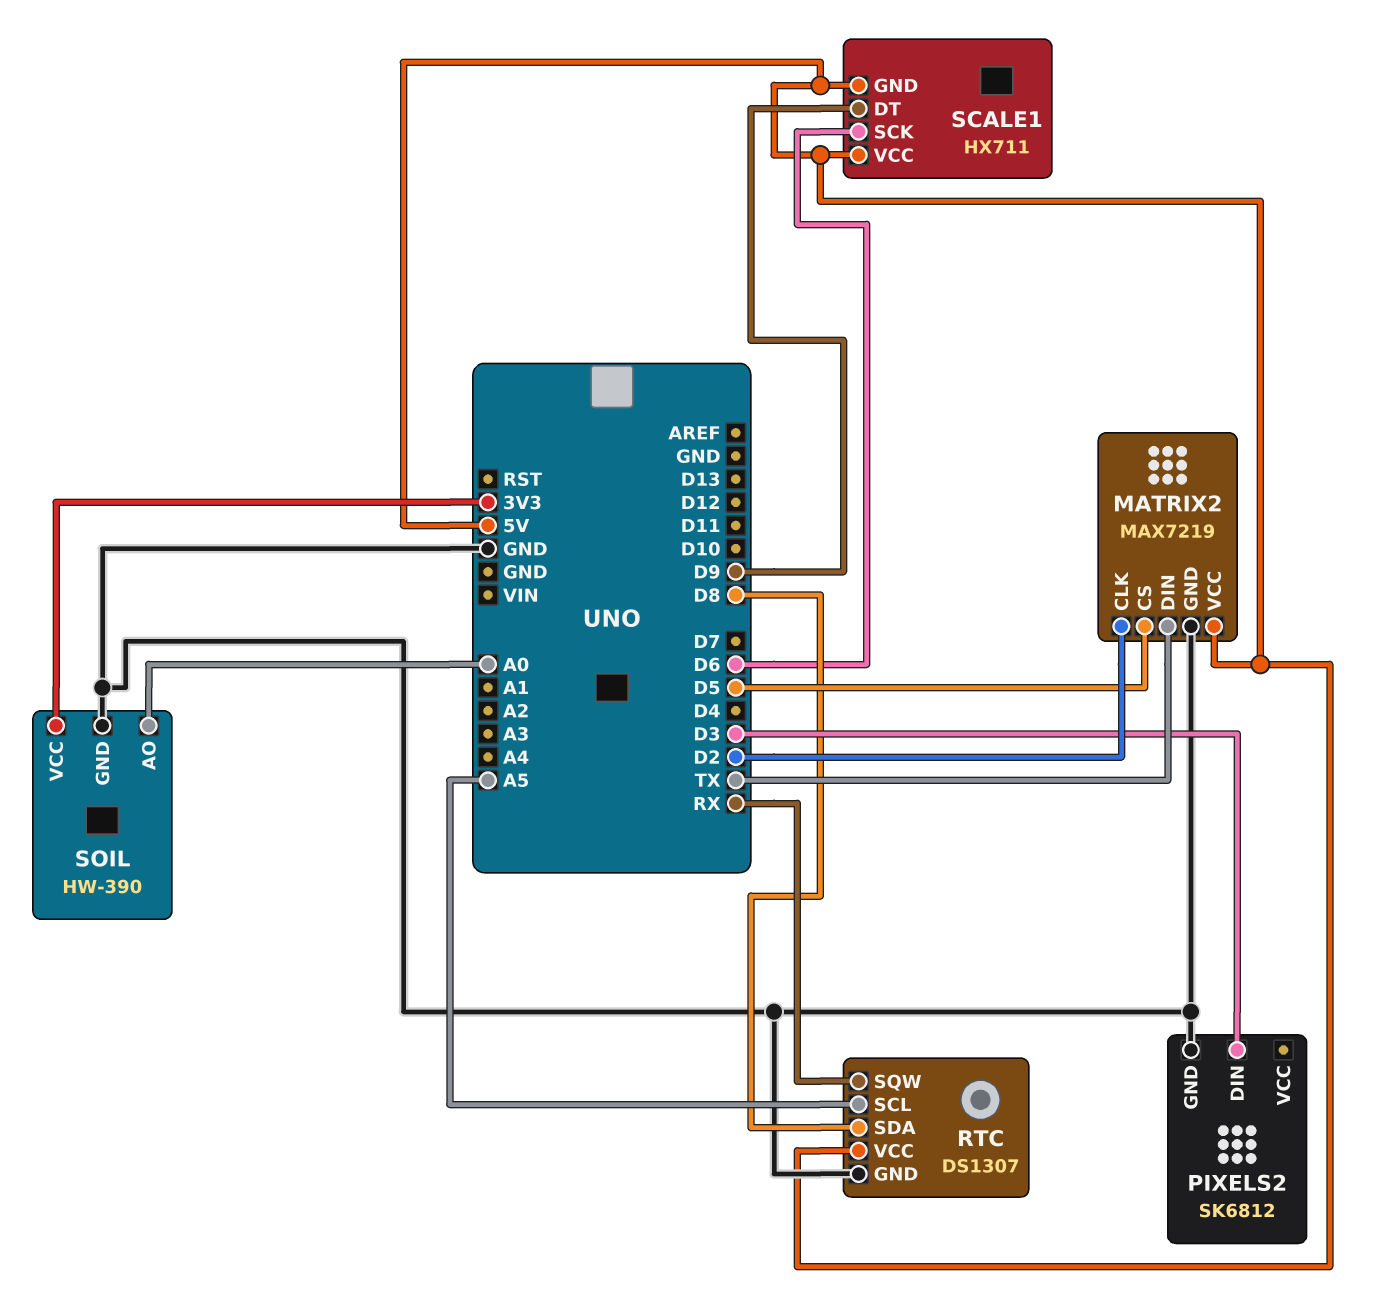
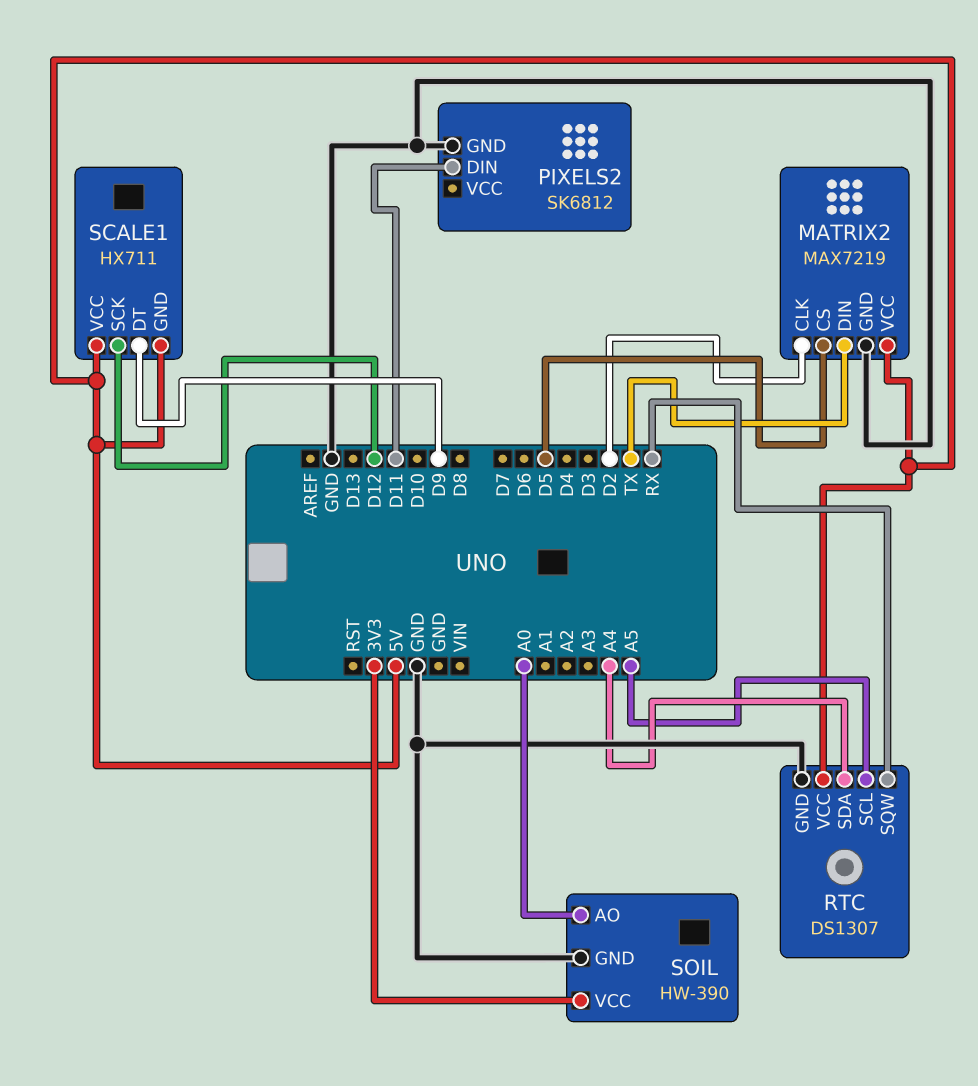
PIXELS2 pin DIN: D3 -> D11
RTC pin SDA: D8 -> A4
SCALE1 pin SCK: D6 -> D12

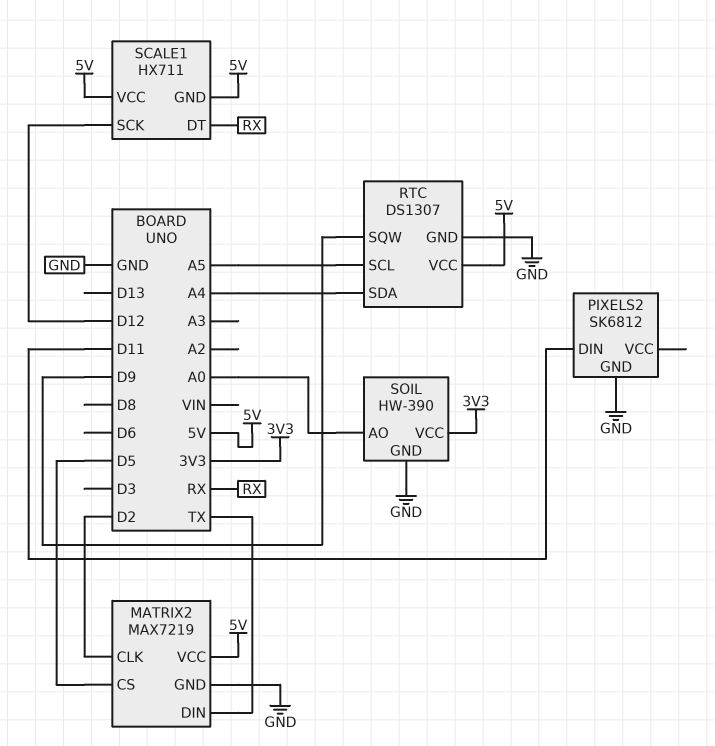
RTC pin SQW: RX -> D9
SCALE1 pin DT: D9 -> RX

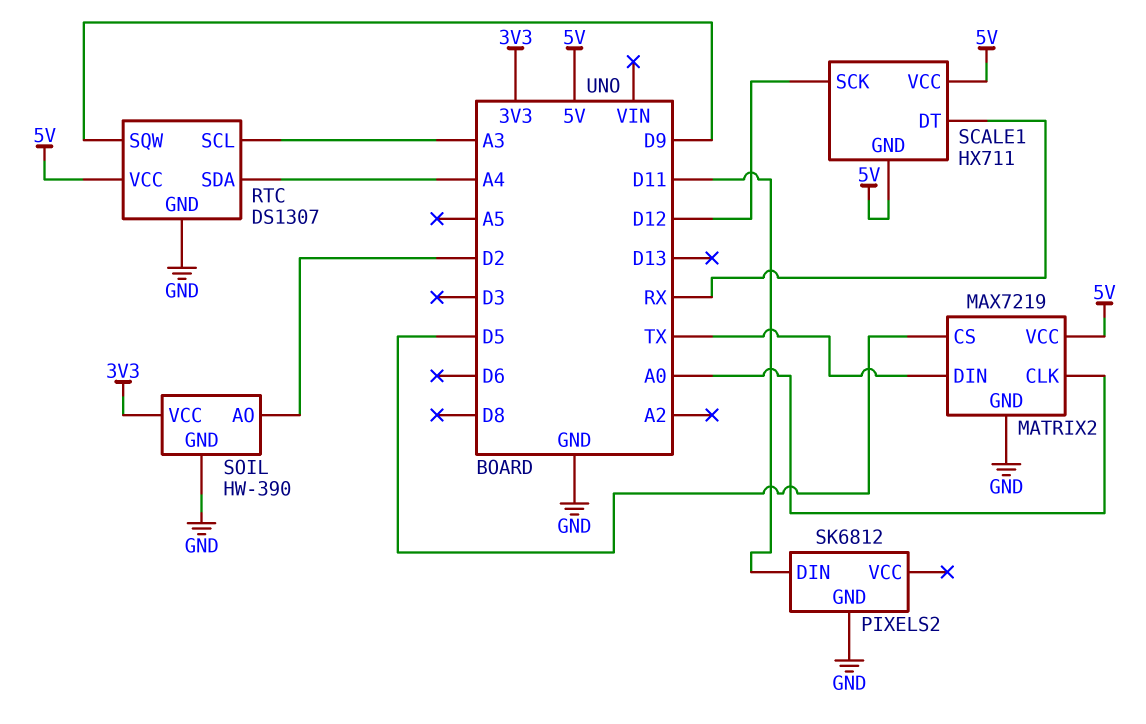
MATRIX2 pin CLK: D2 -> A0
RTC pin SCL: A5 -> A3
SOIL pin AO: A0 -> D2

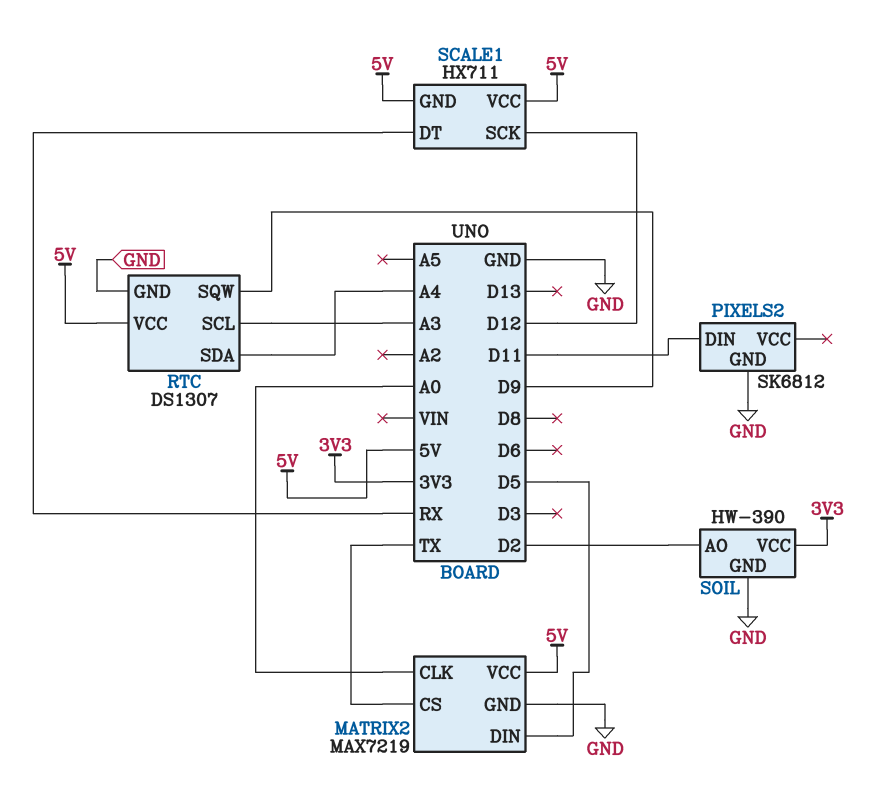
MATRIX2 pin CS: D5 -> TX
MATRIX2 pin DIN: TX -> D5

